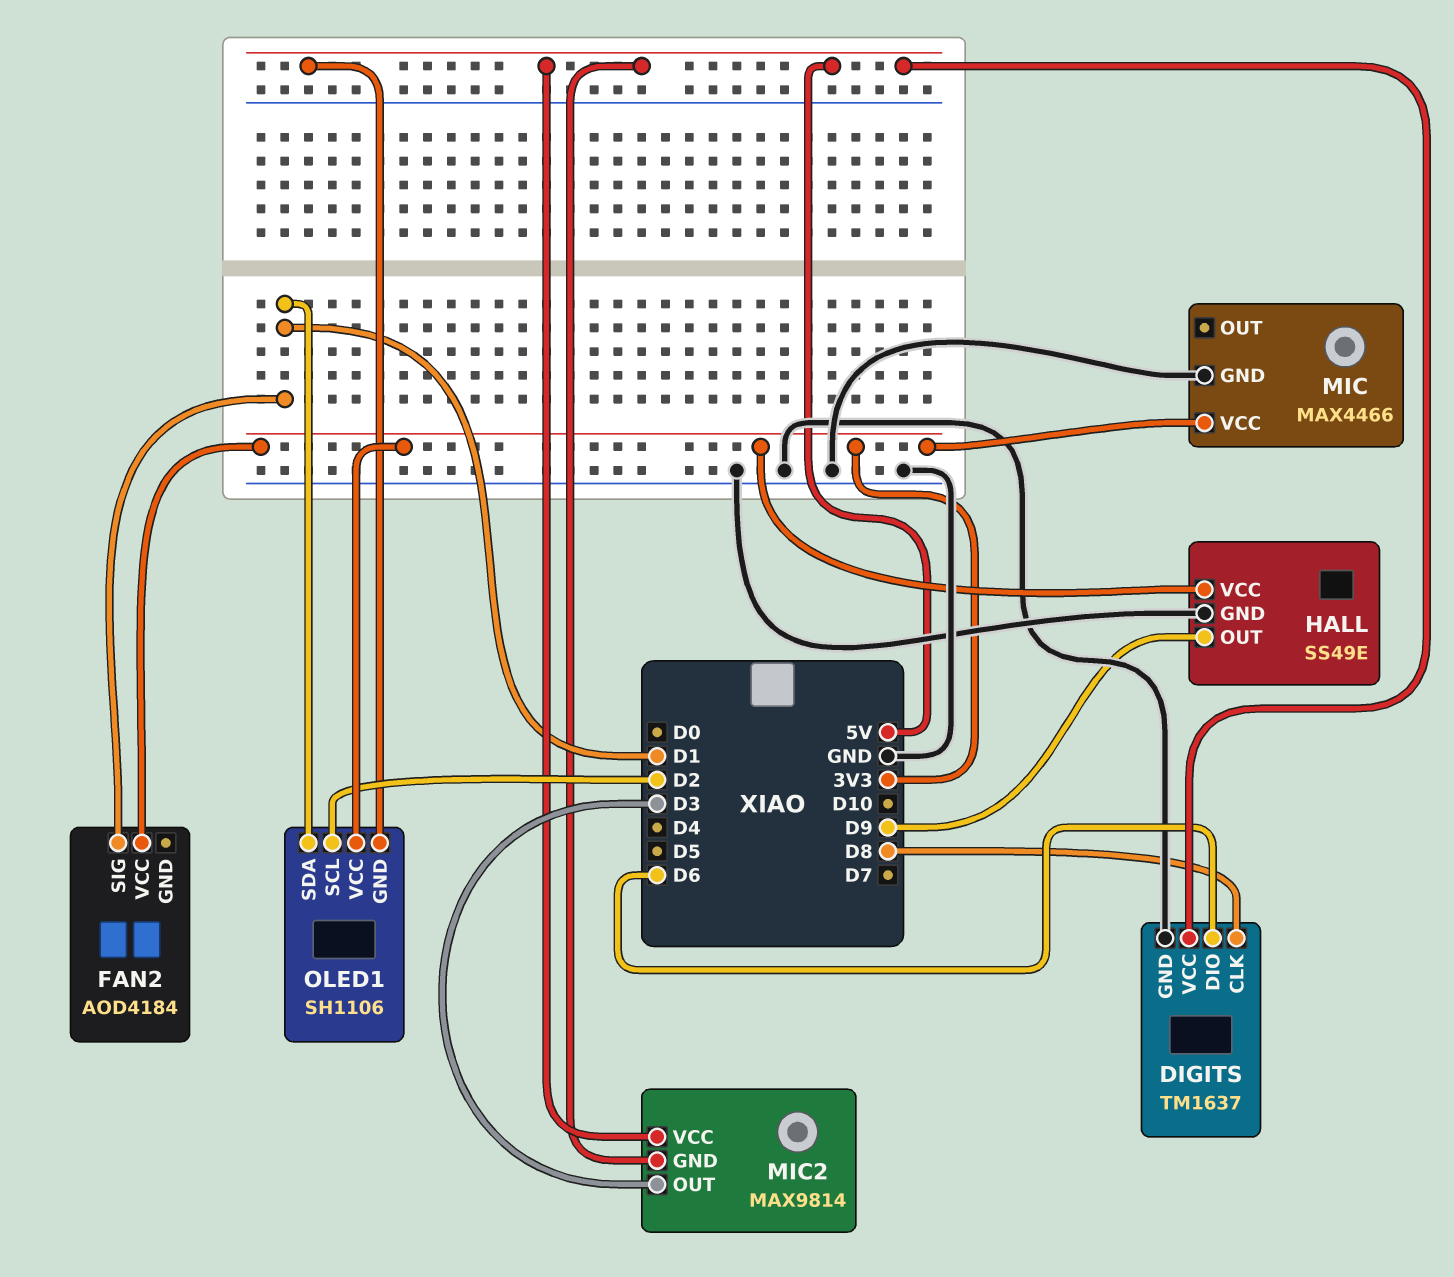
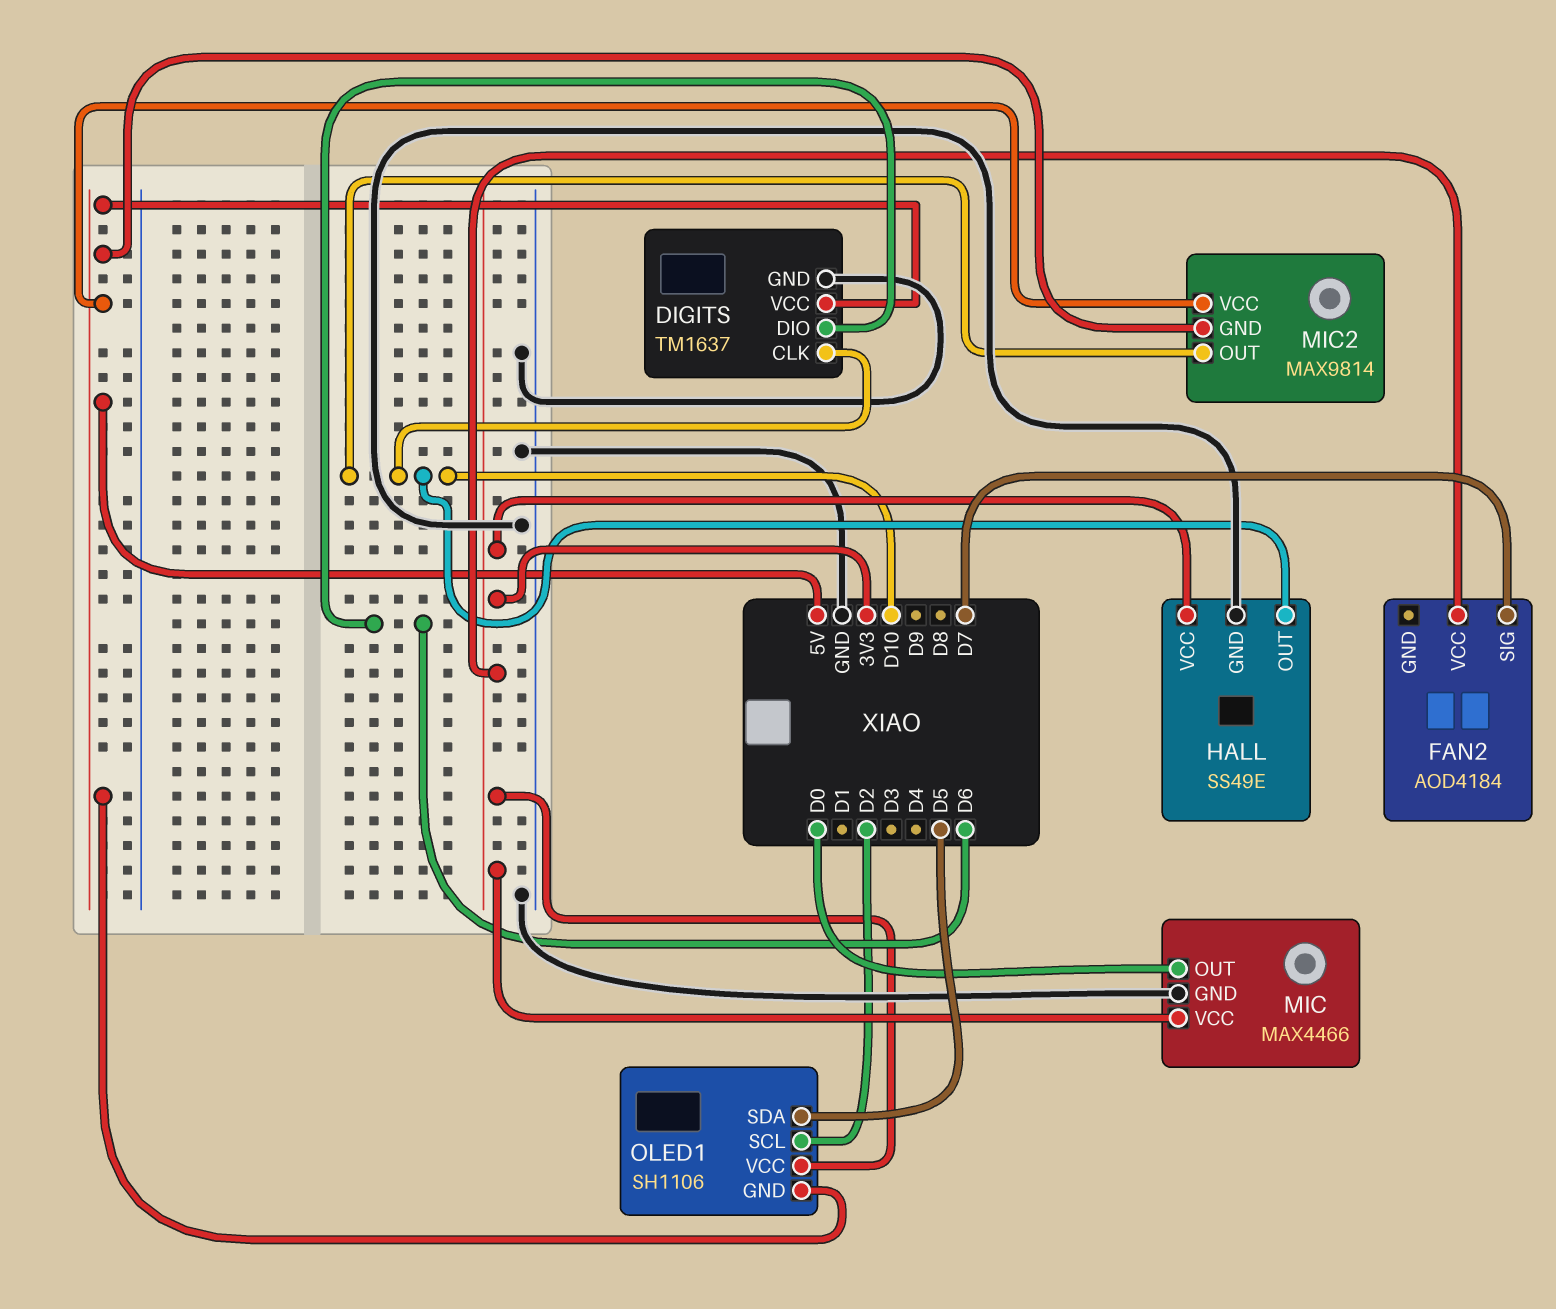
DIGITS pin CLK: D8 -> D10
FAN2 pin SIG: D1 -> D7
HALL pin OUT: D9 -> D10
MIC pin OUT: none -> D0
MIC2 pin OUT: D3 -> D10
OLED1 pin SDA: D1 -> D5

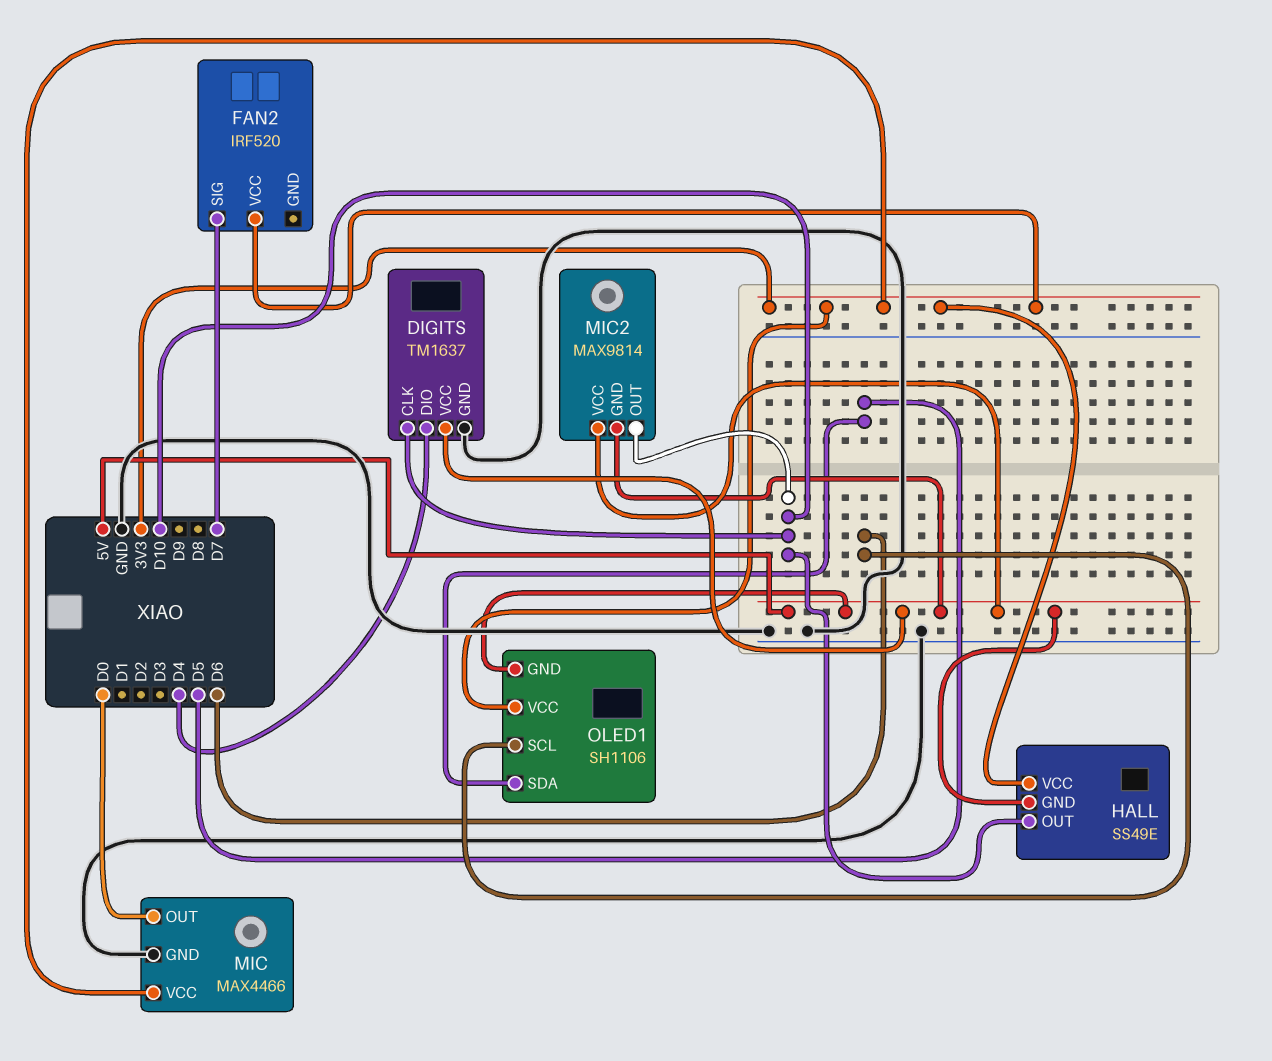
DIGITS pin DIO: D6 -> D4
FAN2: AOD4184 -> IRF520
HALL pin GND: GND -> 5V
OLED1 pin SCL: D2 -> D6

